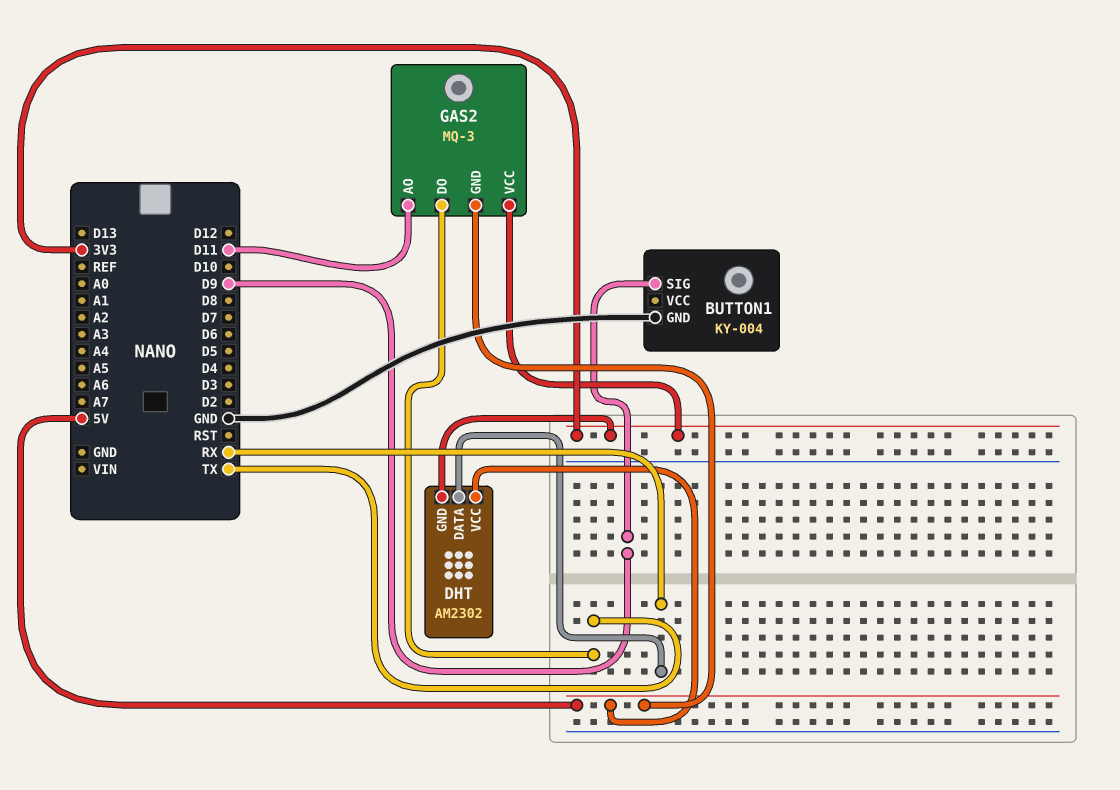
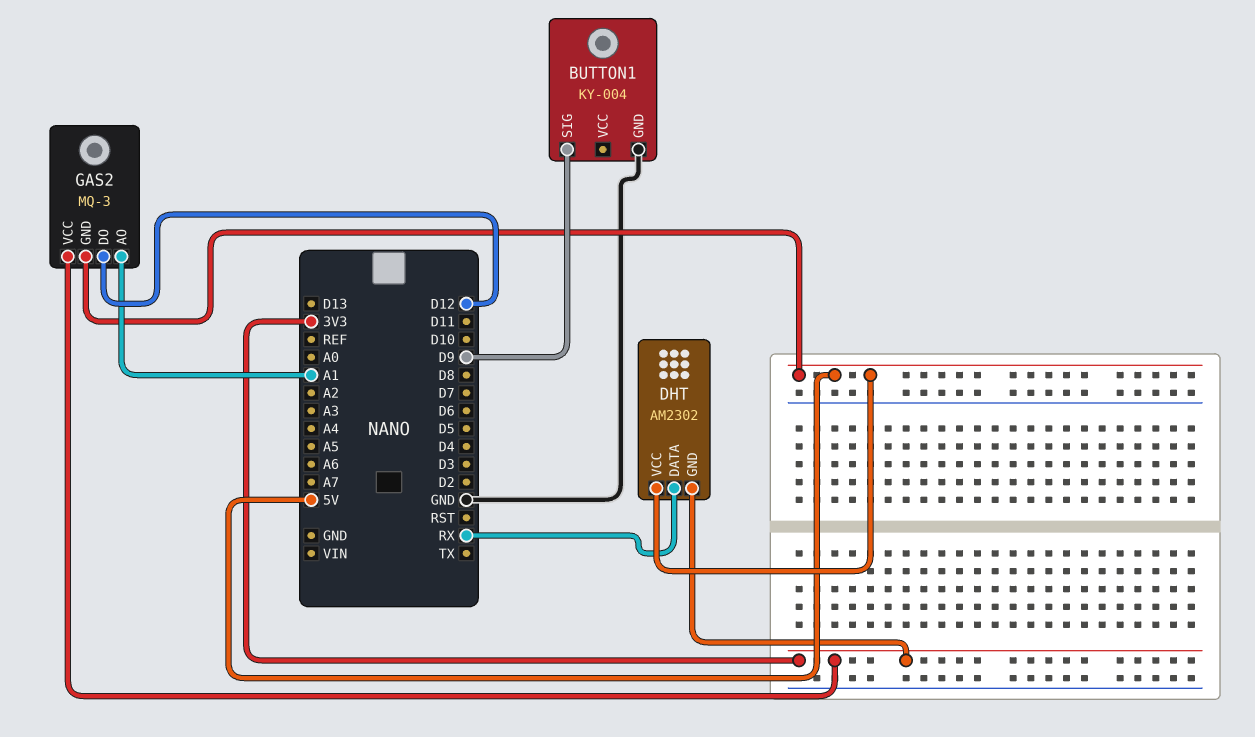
GAS2 pin AO: D11 -> A1
GAS2 pin DO: TX -> D12

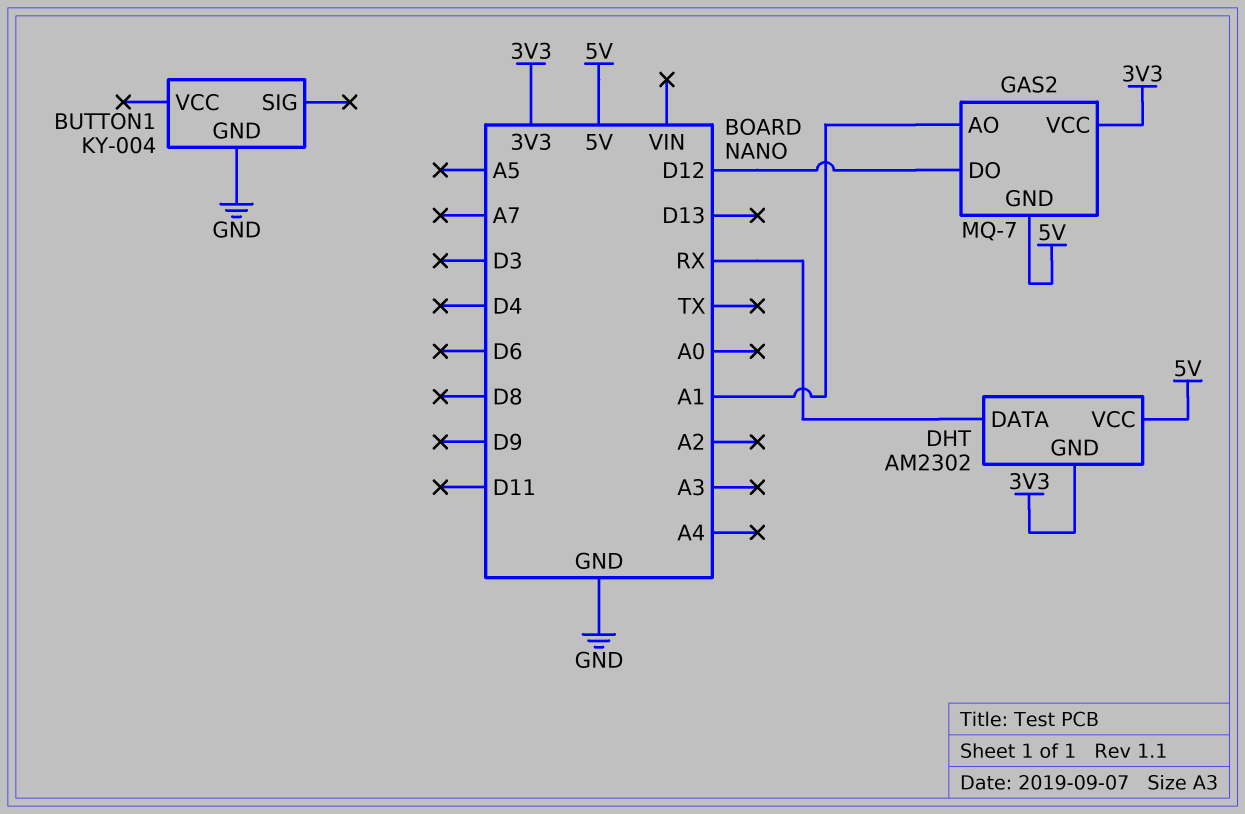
BUTTON1 pin SIG: D9 -> none
GAS2: MQ-3 -> MQ-7

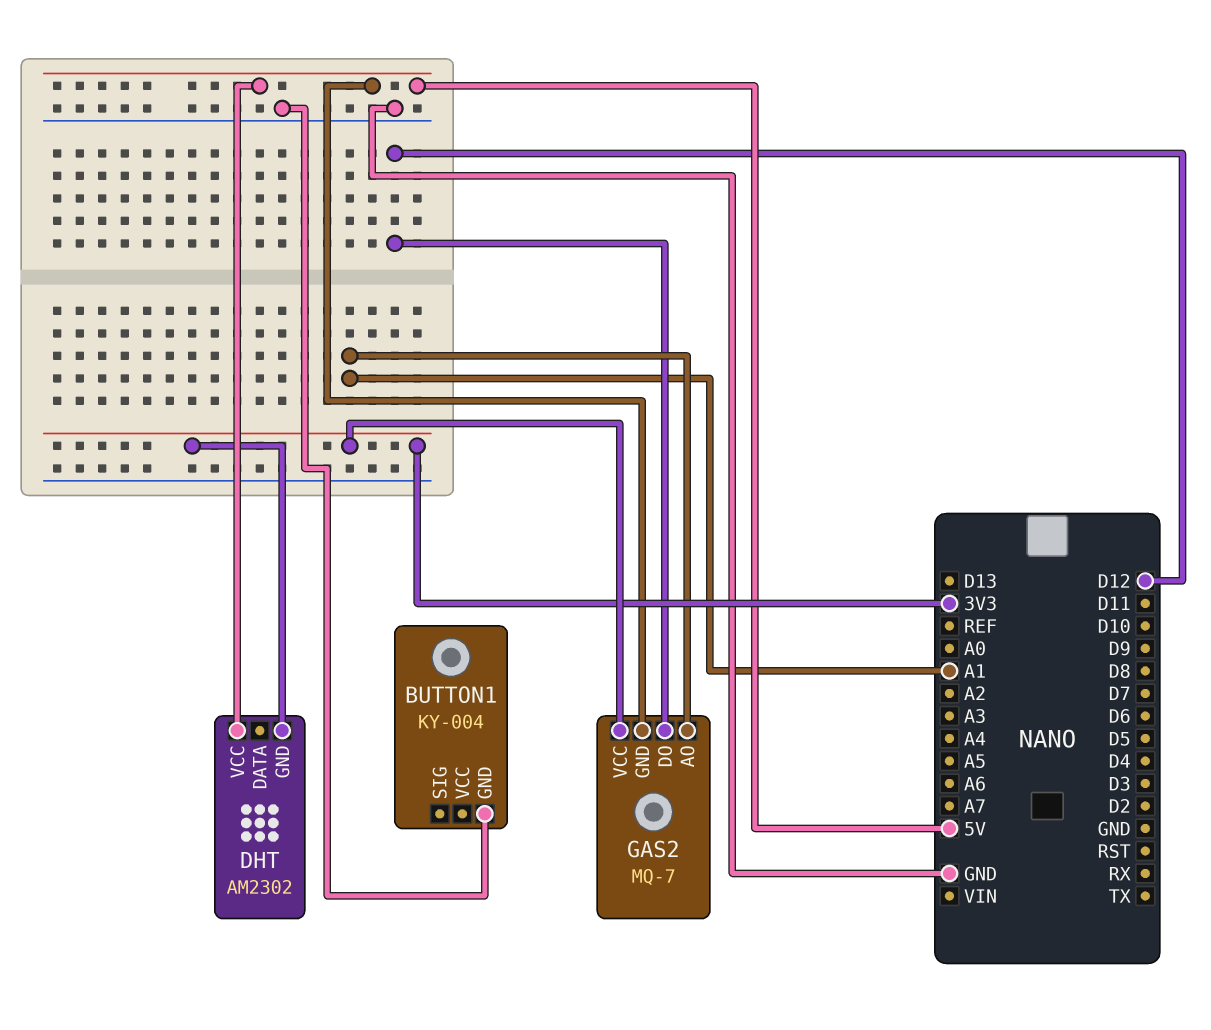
DHT pin DATA: RX -> none

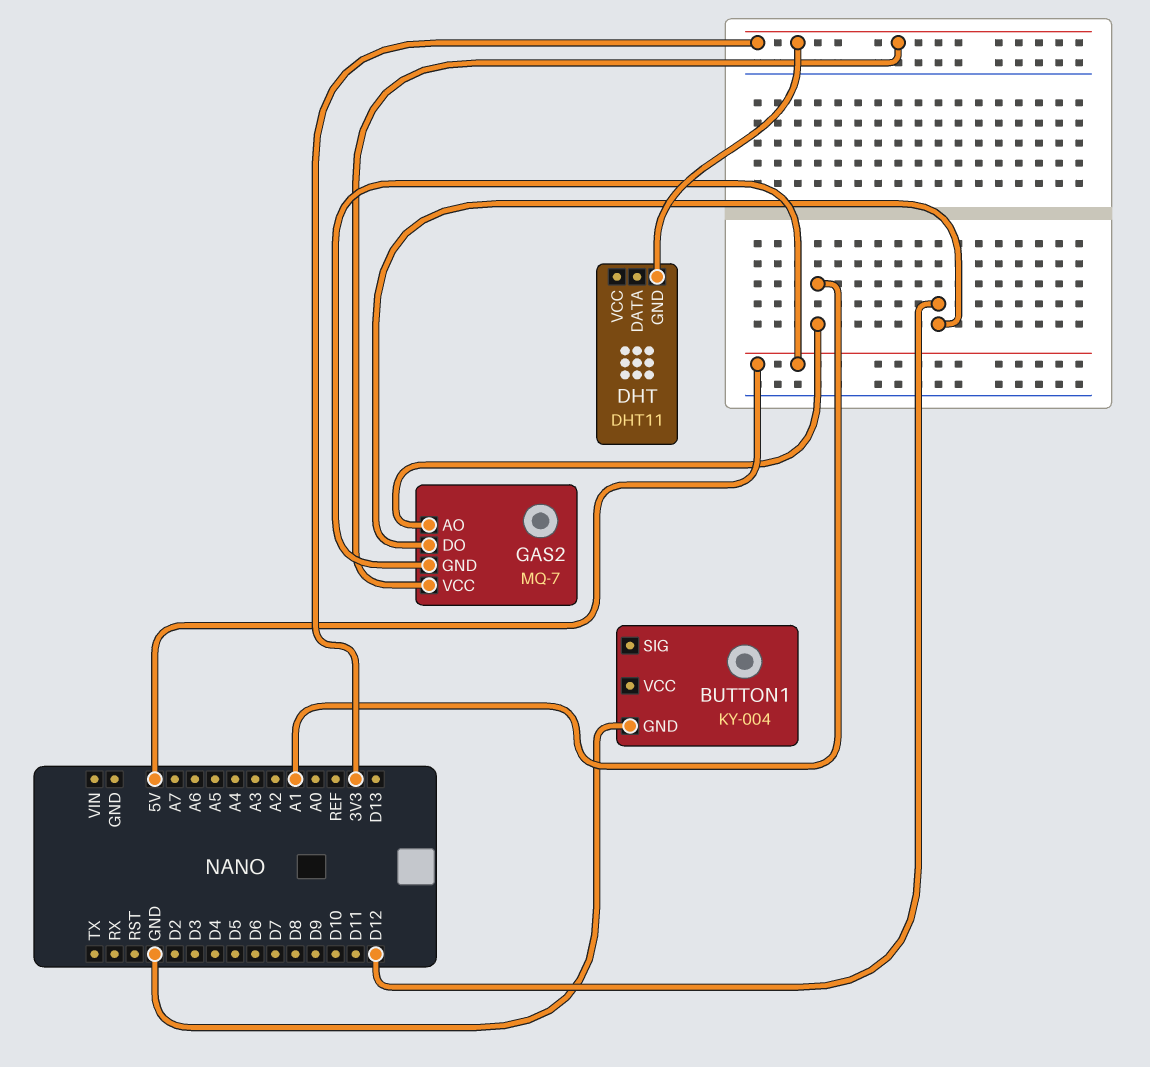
DHT: AM2302 -> DHT11
DHT pin VCC: 5V -> none

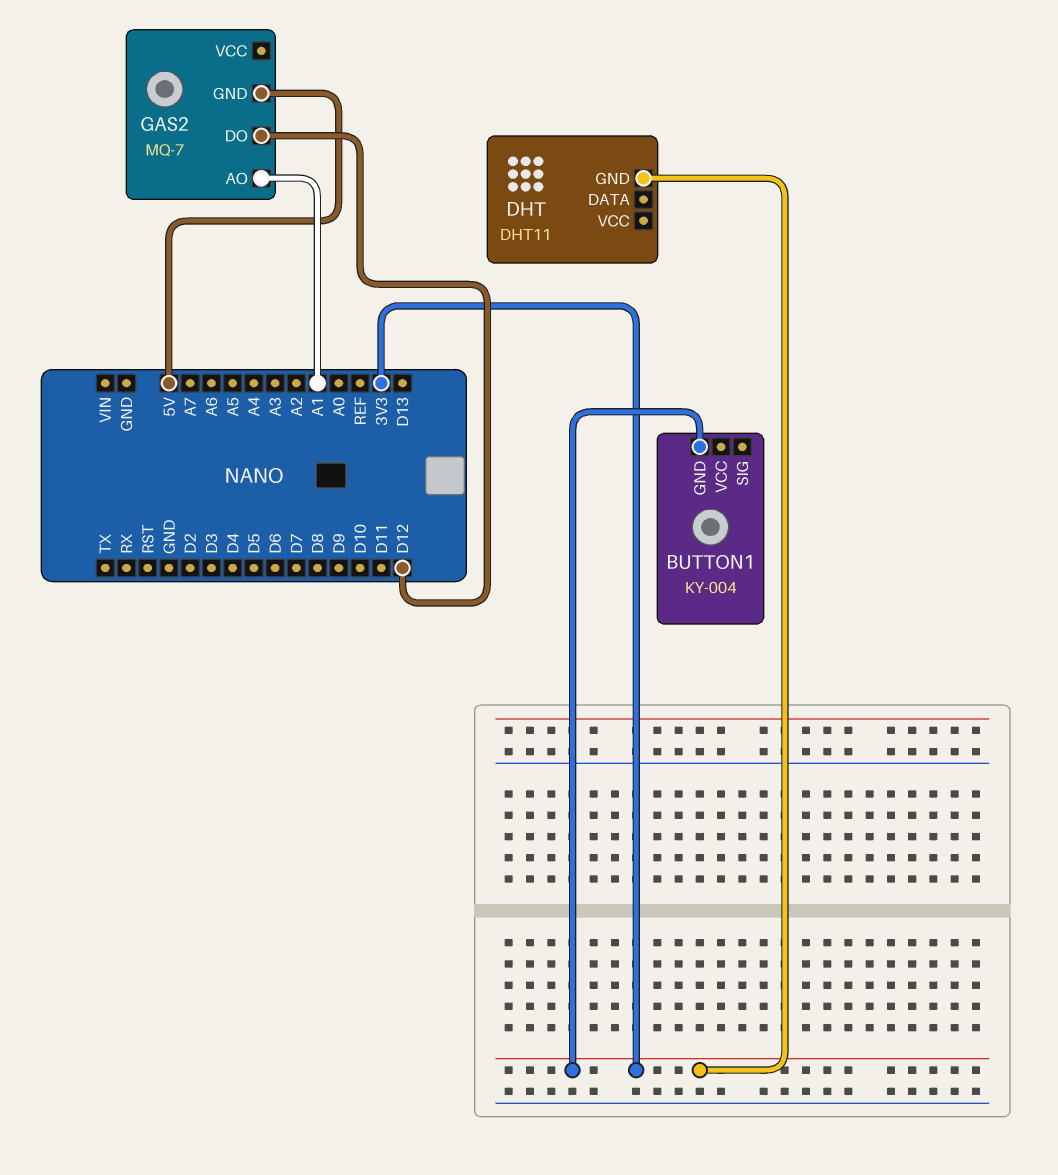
BUTTON1 pin GND: GND -> 3V3
GAS2 pin VCC: 3V3 -> none

